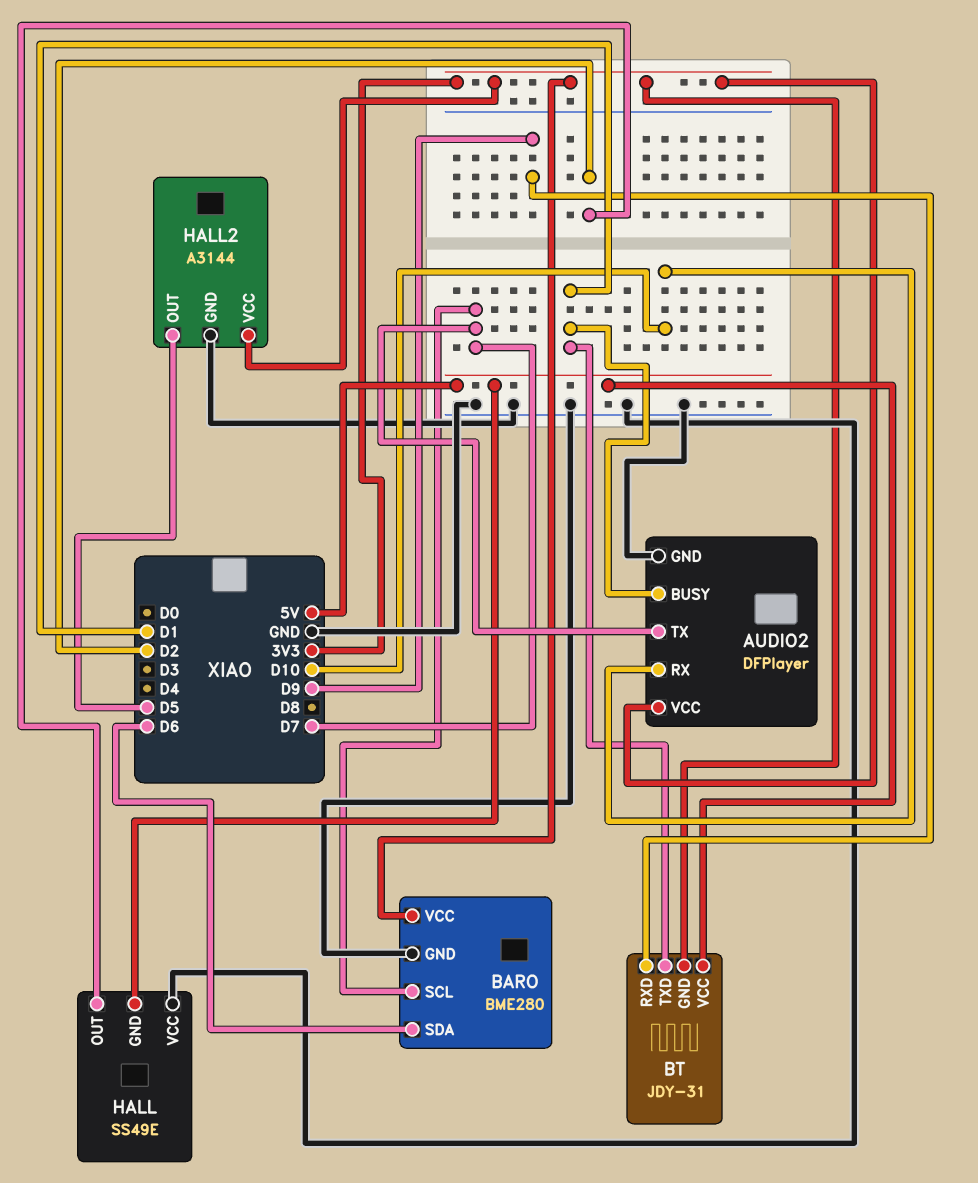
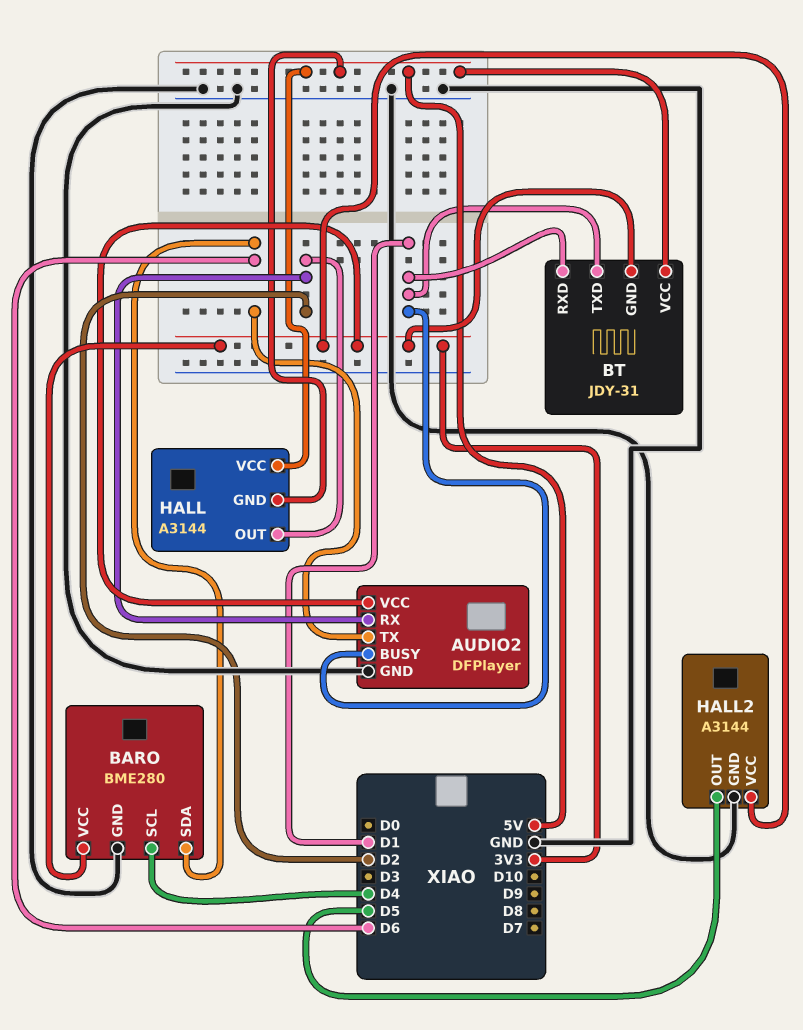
AUDIO2 pin RX: D10 -> D2
AUDIO2 pin TX: D7 -> D6
BARO pin SCL: D7 -> D4
BT pin RXD: D9 -> D1
HALL: SS49E -> A3144
HALL pin VCC: GND -> 5V

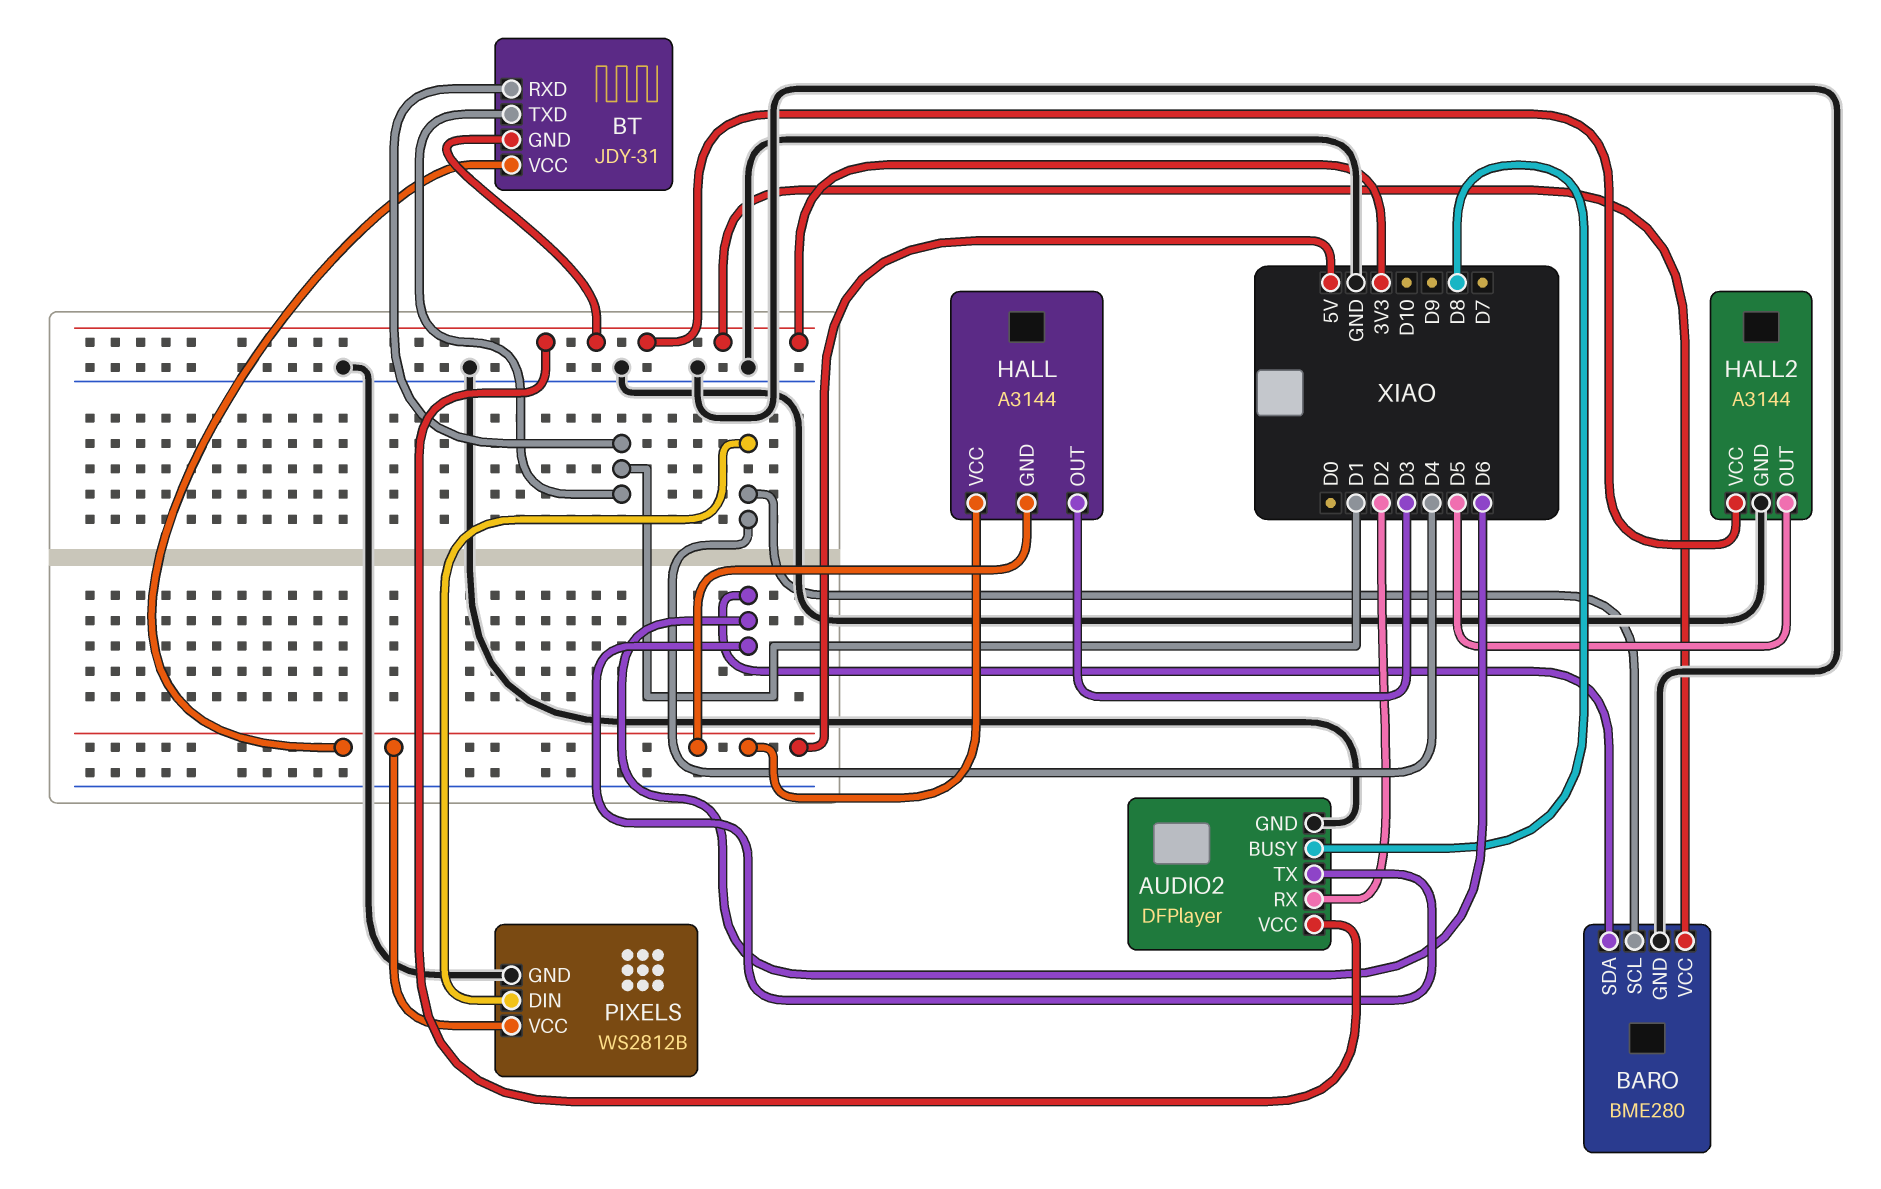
AUDIO2 pin BUSY: D1 -> D8
HALL pin OUT: D2 -> D3
PIXELS: none -> WS2812B
PIXELS pin DIN: none -> D4
PIXELS pin GND: none -> GND
PIXELS pin VCC: none -> 5V

